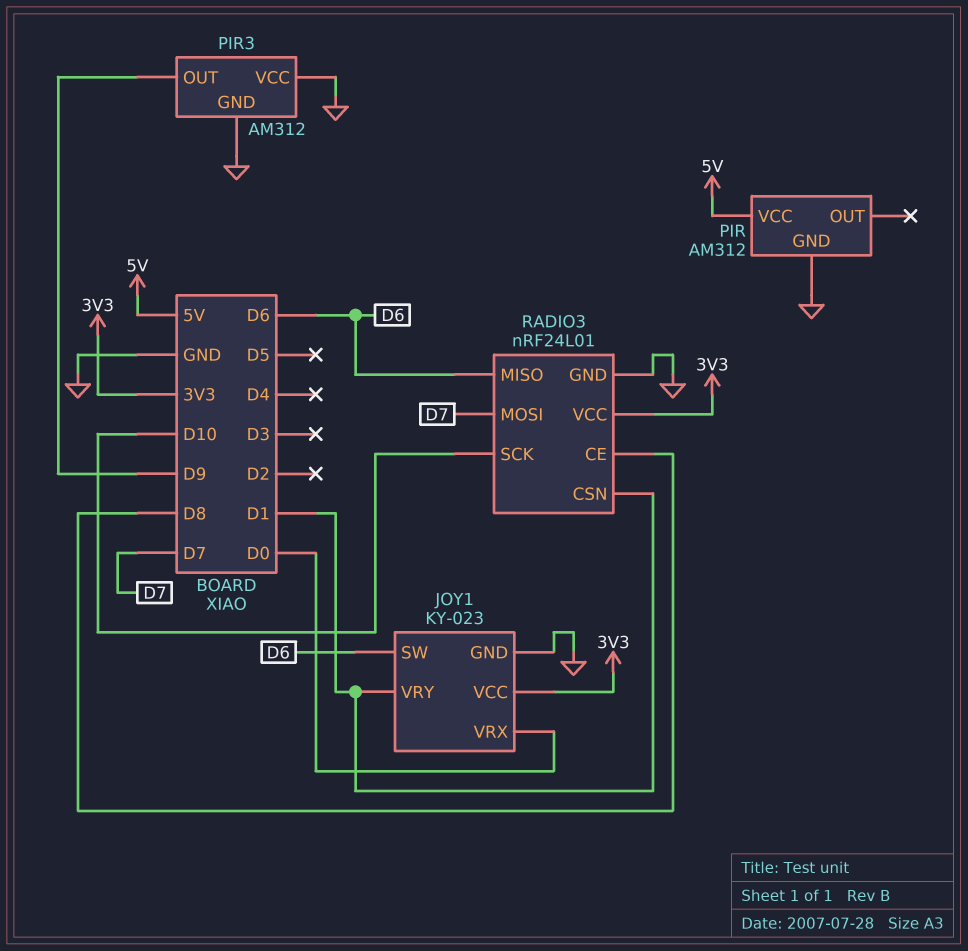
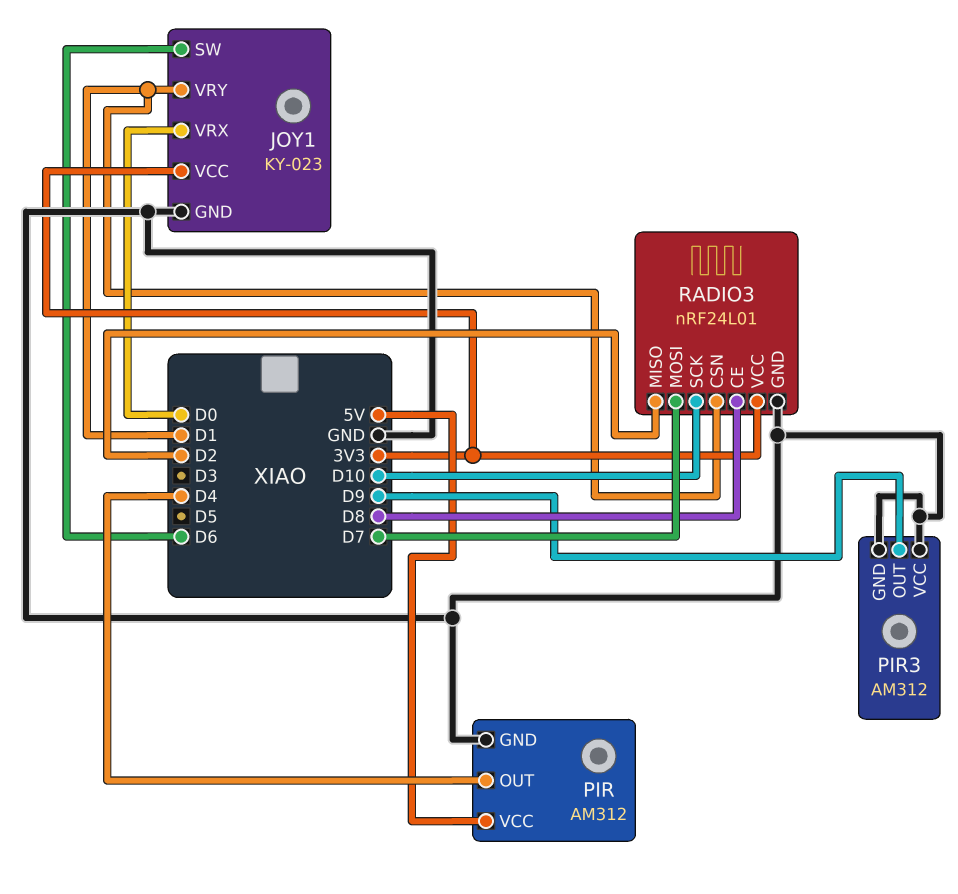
PIR pin OUT: none -> D4
RADIO3 pin MISO: D6 -> D2

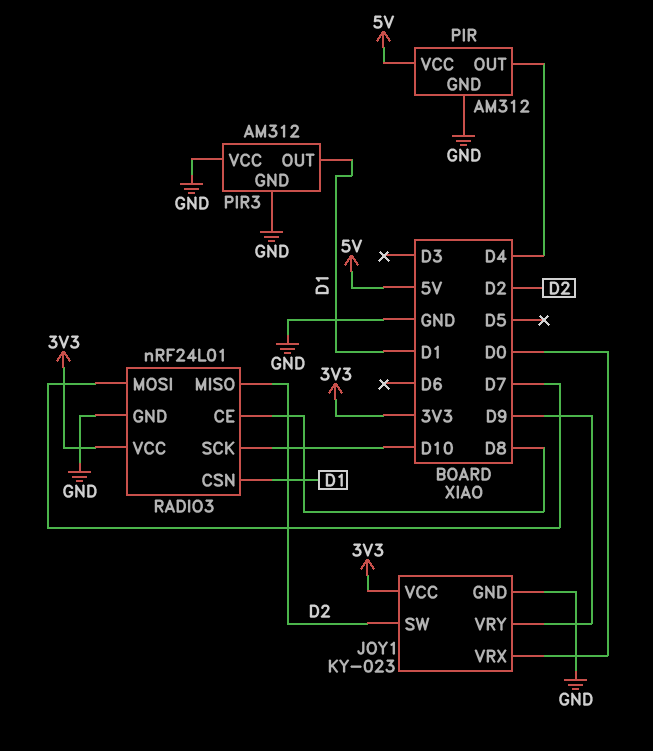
JOY1 pin SW: D6 -> D2
JOY1 pin VRY: D1 -> D9
PIR3 pin OUT: D9 -> D1

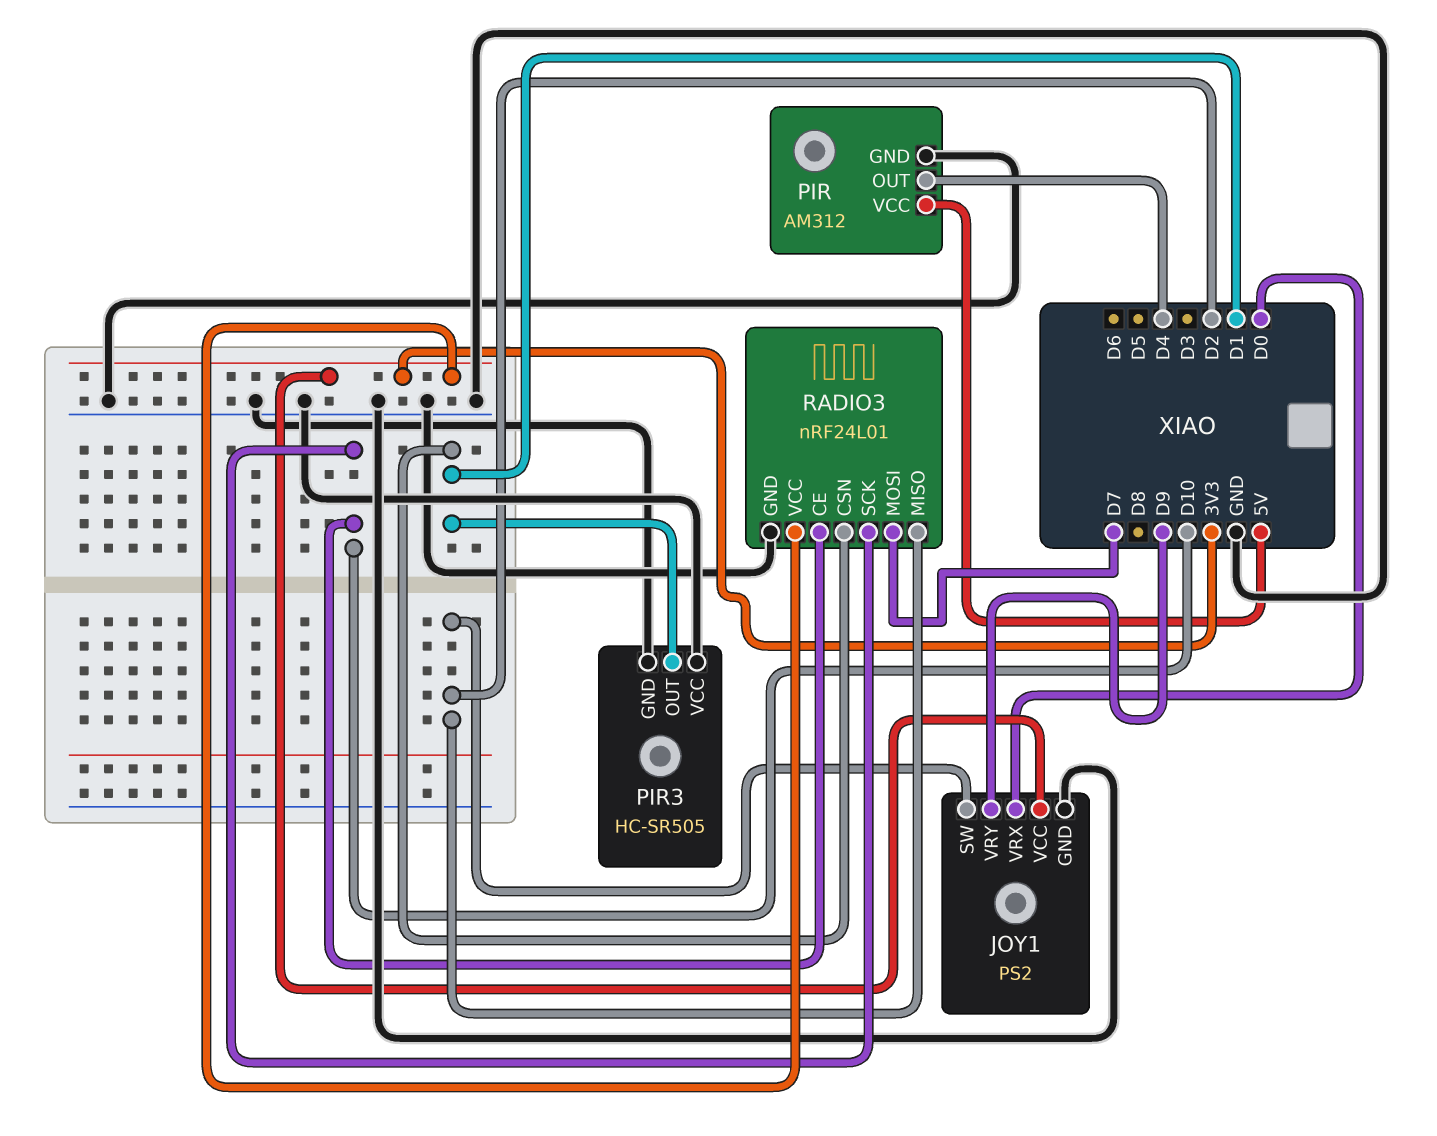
JOY1: KY-023 -> PS2
PIR3: AM312 -> HC-SR505
RADIO3 pin CE: D8 -> D10

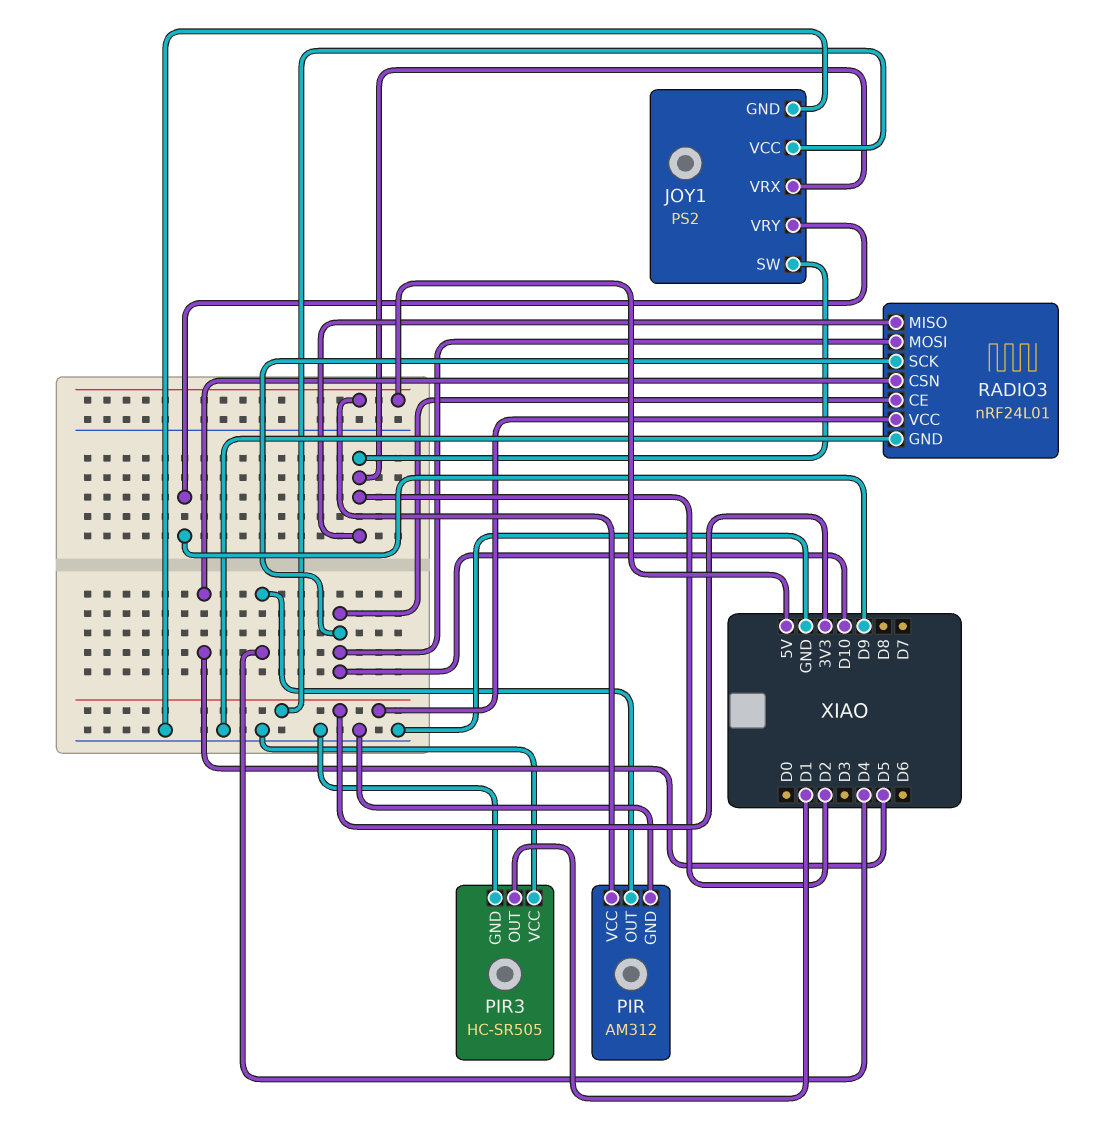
JOY1 pin VRX: D0 -> D2
RADIO3 pin CSN: D1 -> D5
RADIO3 pin MOSI: D7 -> D10

